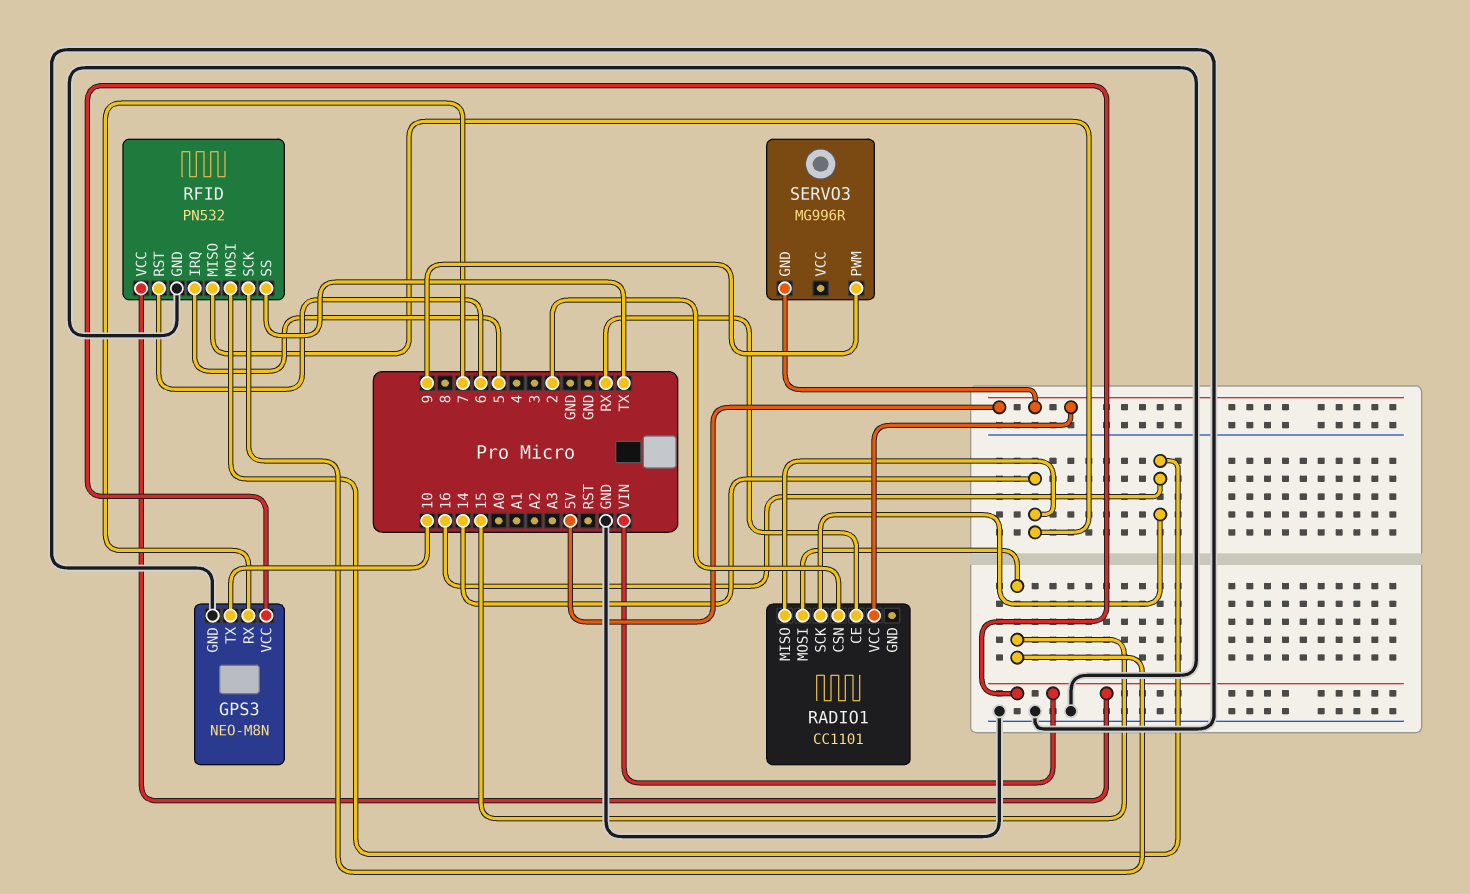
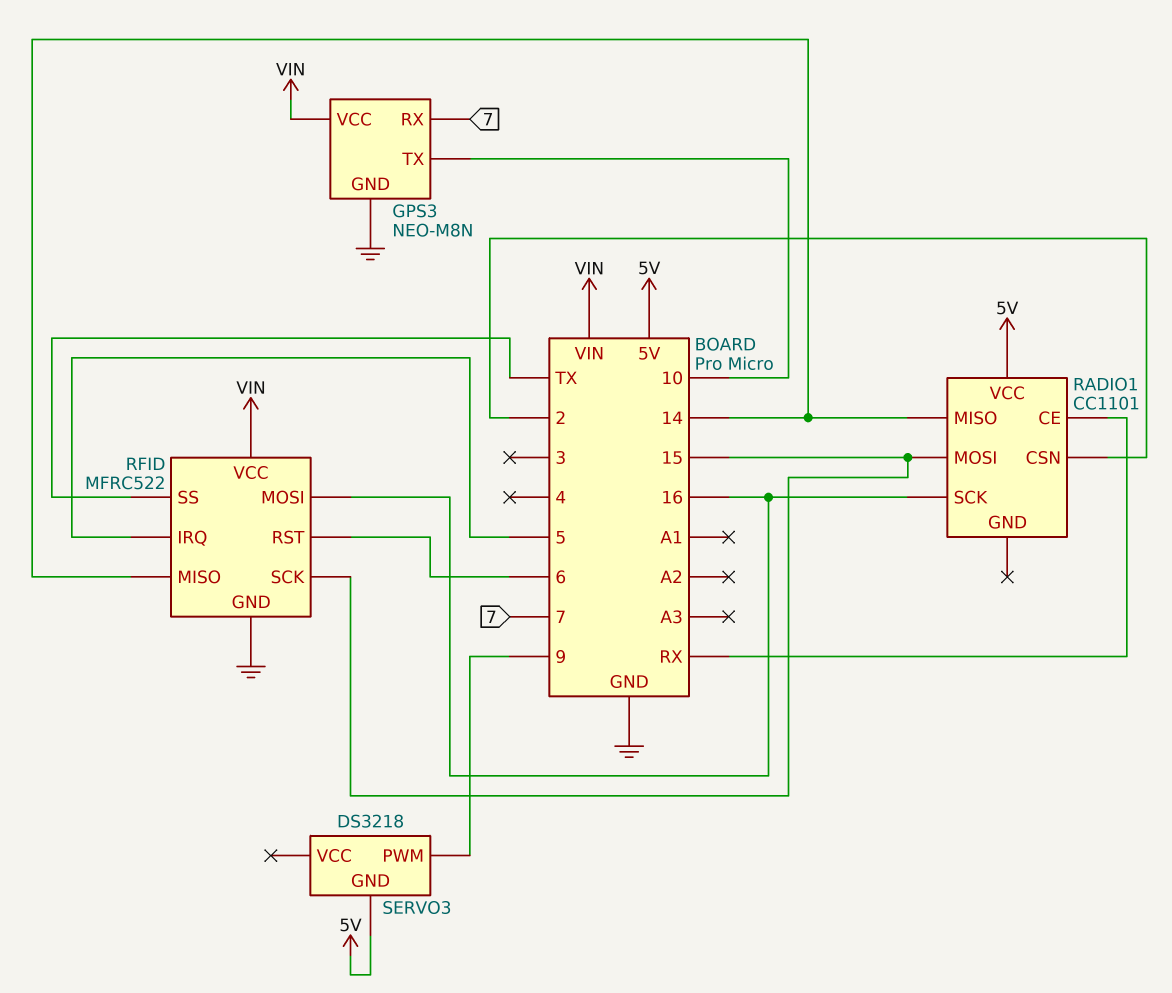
RFID: PN532 -> MFRC522
SERVO3: MG996R -> DS3218

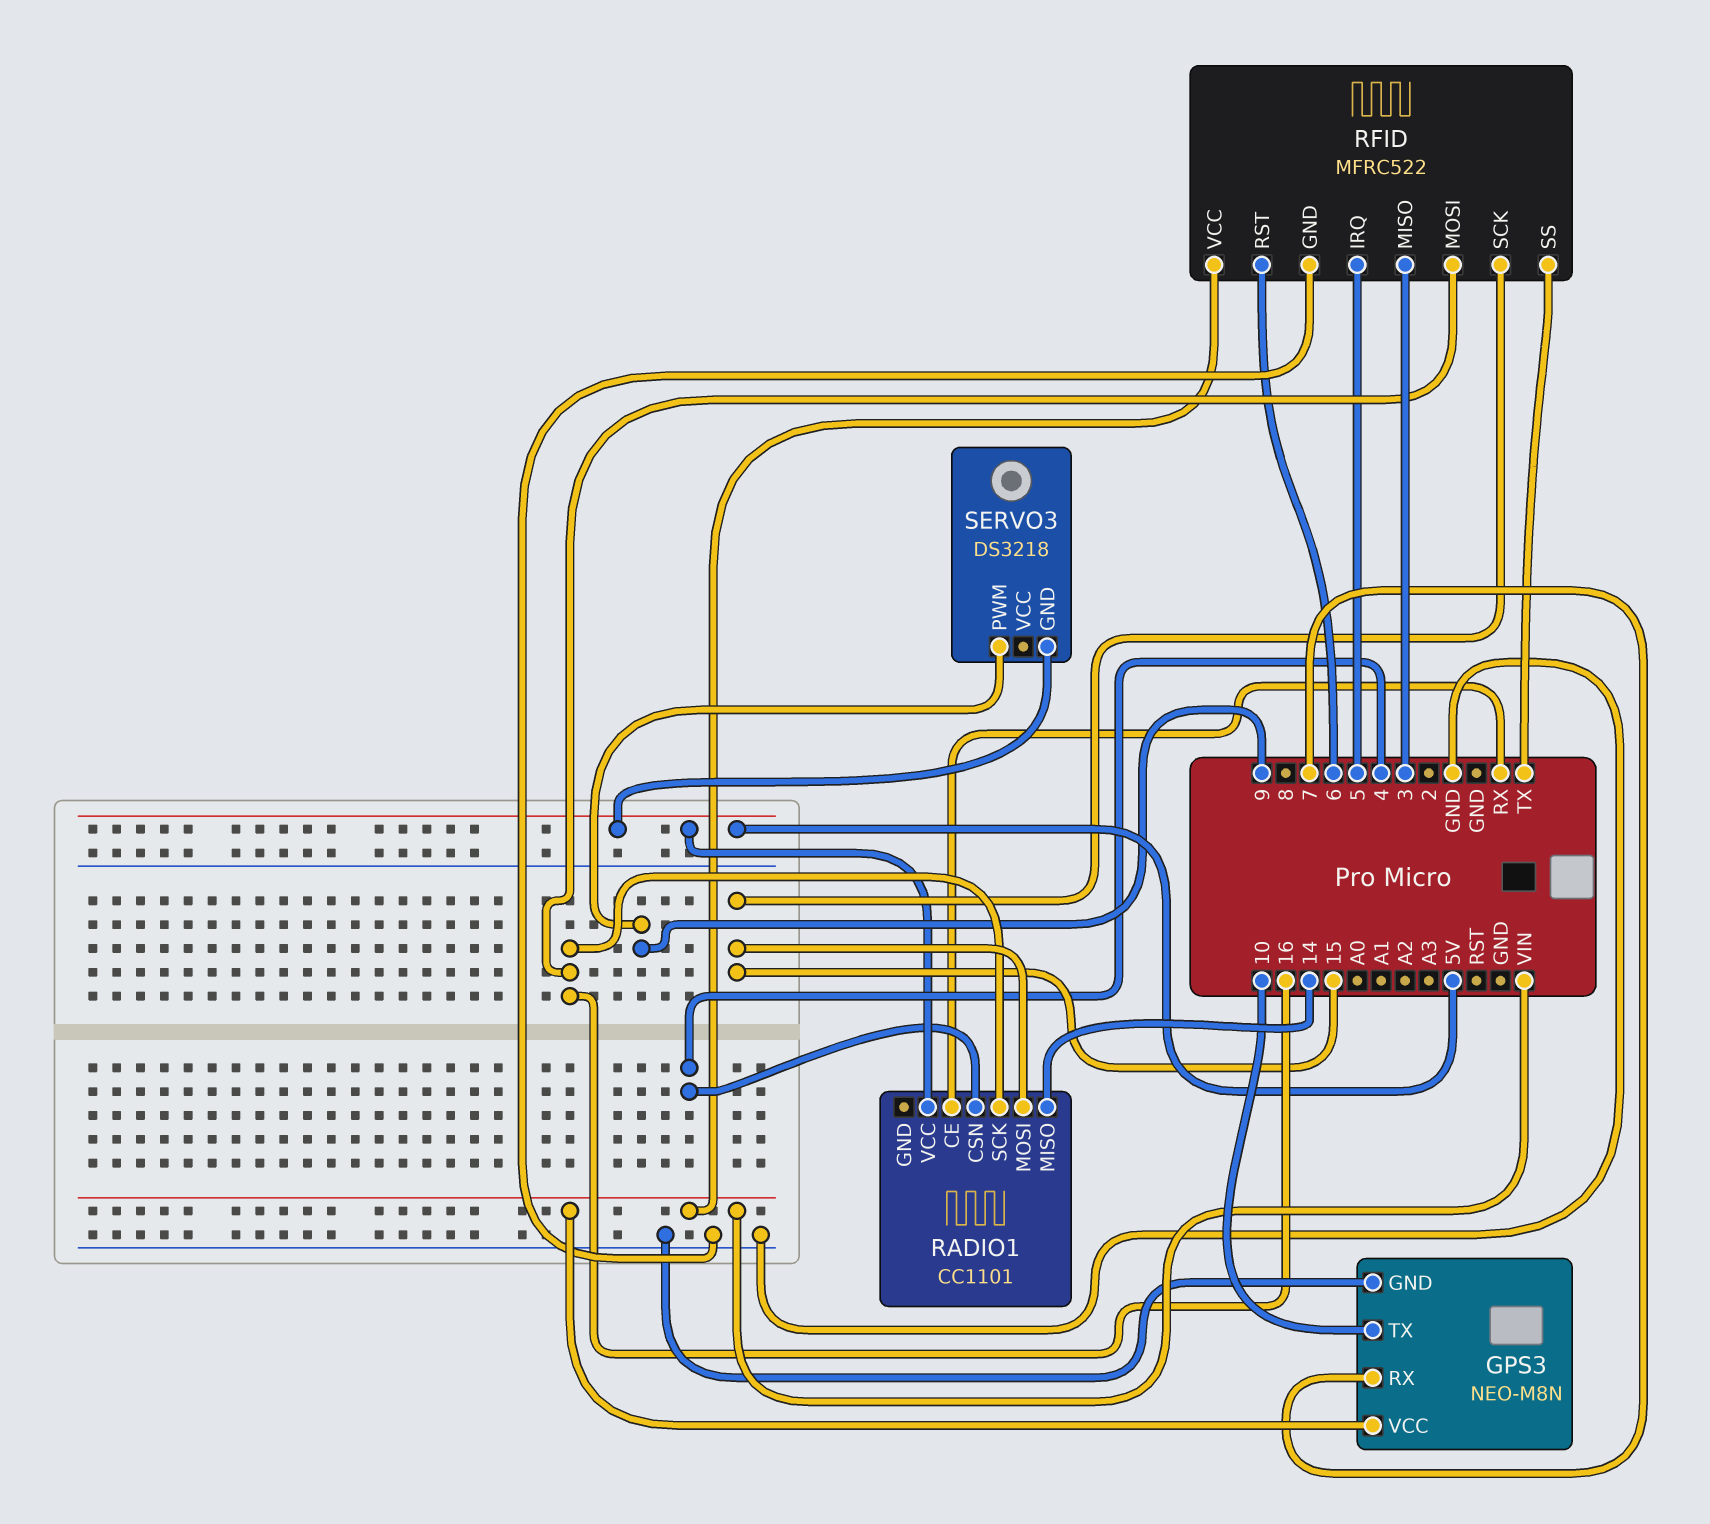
RADIO1 pin CSN: 2 -> 4
RFID pin MISO: 14 -> 3

